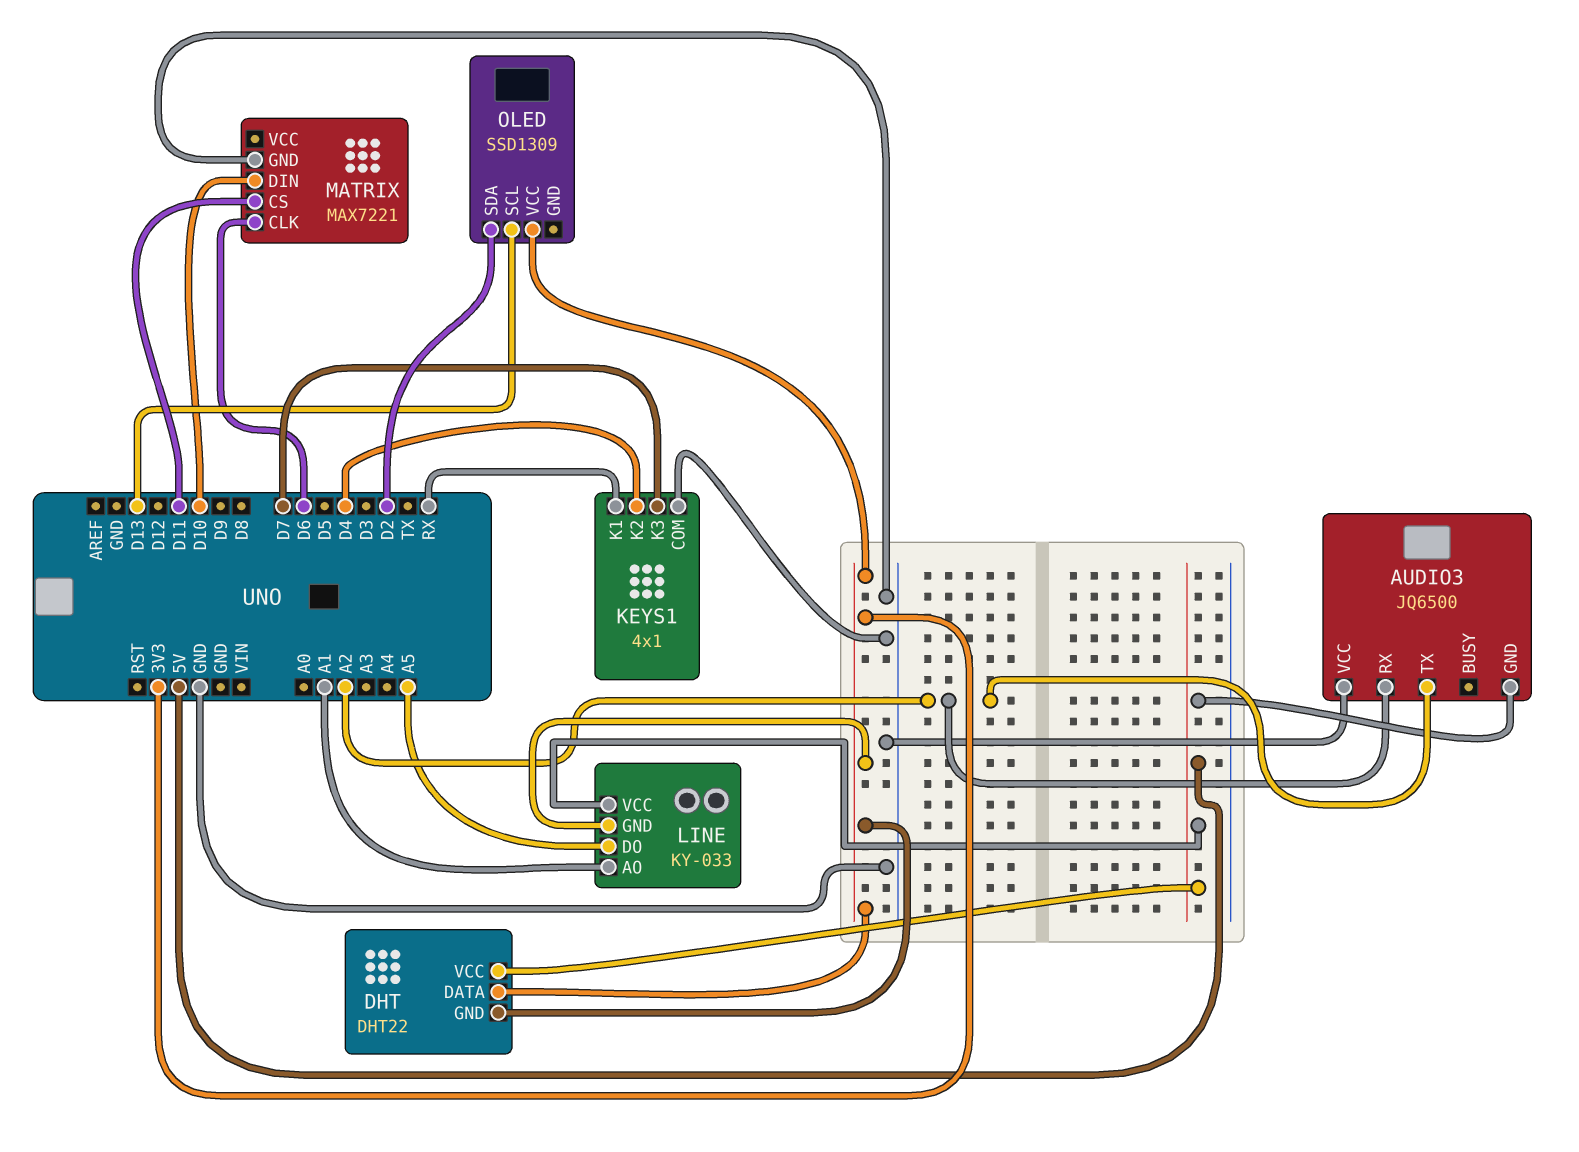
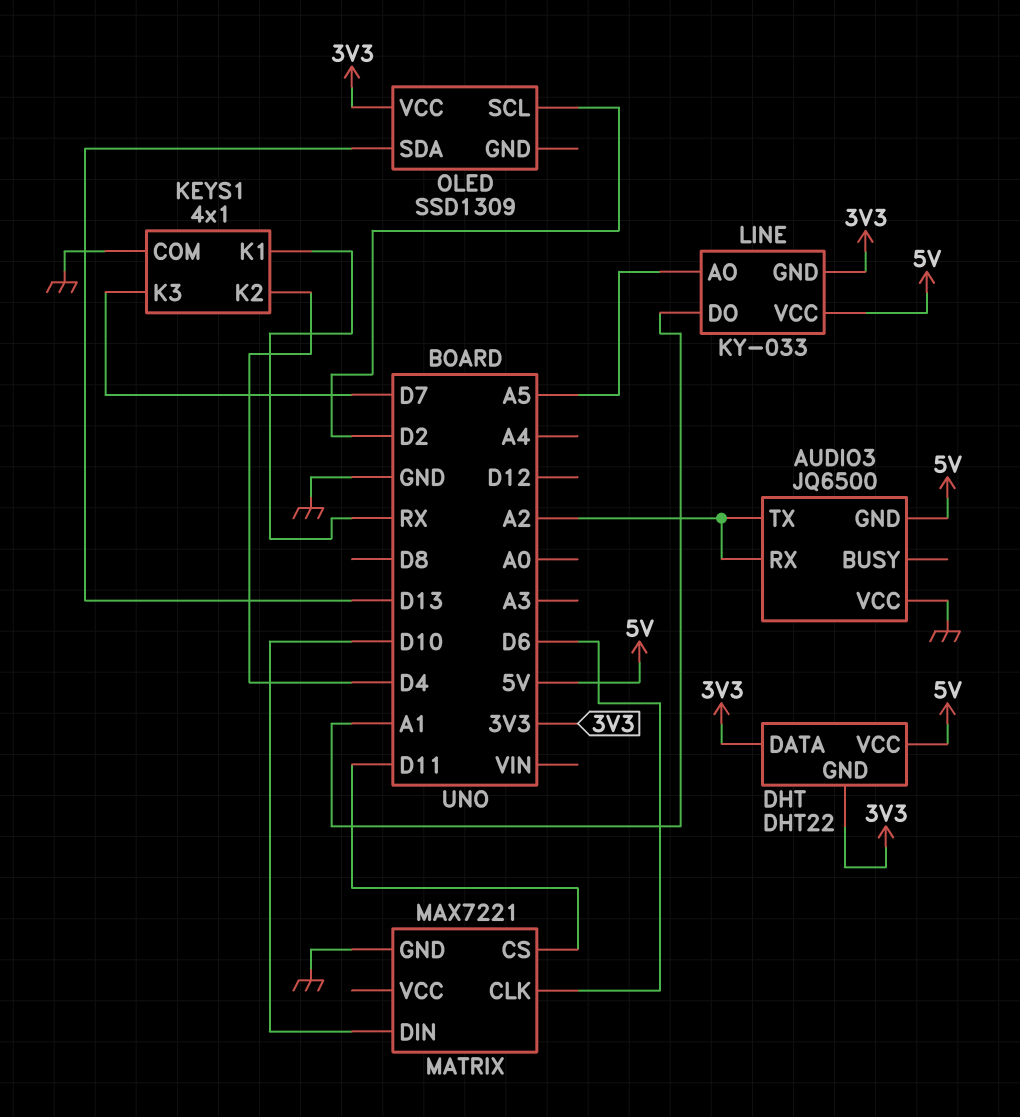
LINE pin AO: A1 -> A5
LINE pin DO: A5 -> A1
OLED pin SCL: D13 -> D2
OLED pin SDA: D2 -> D13

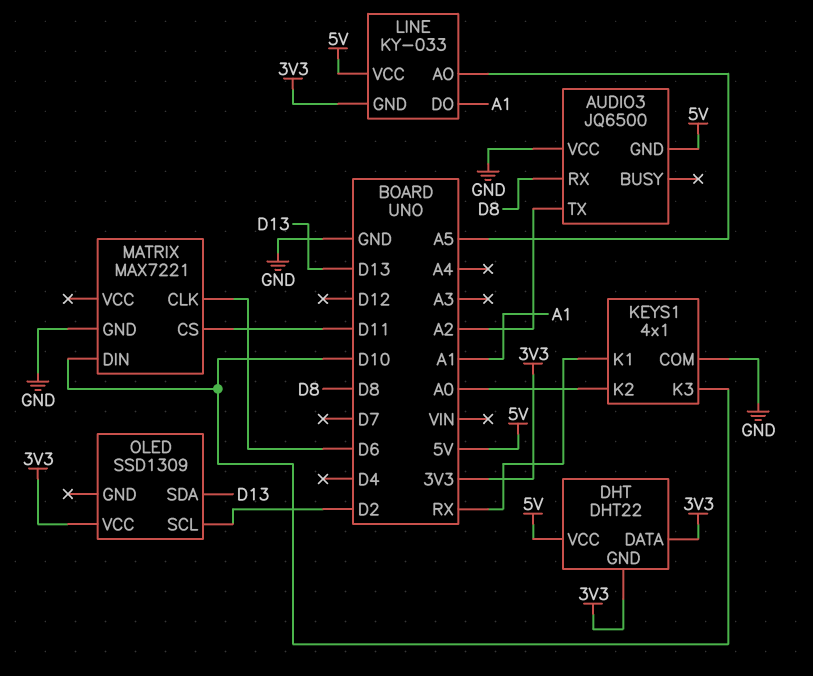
AUDIO3 pin RX: A2 -> D8
KEYS1 pin K2: D4 -> A0
KEYS1 pin K3: D7 -> D10

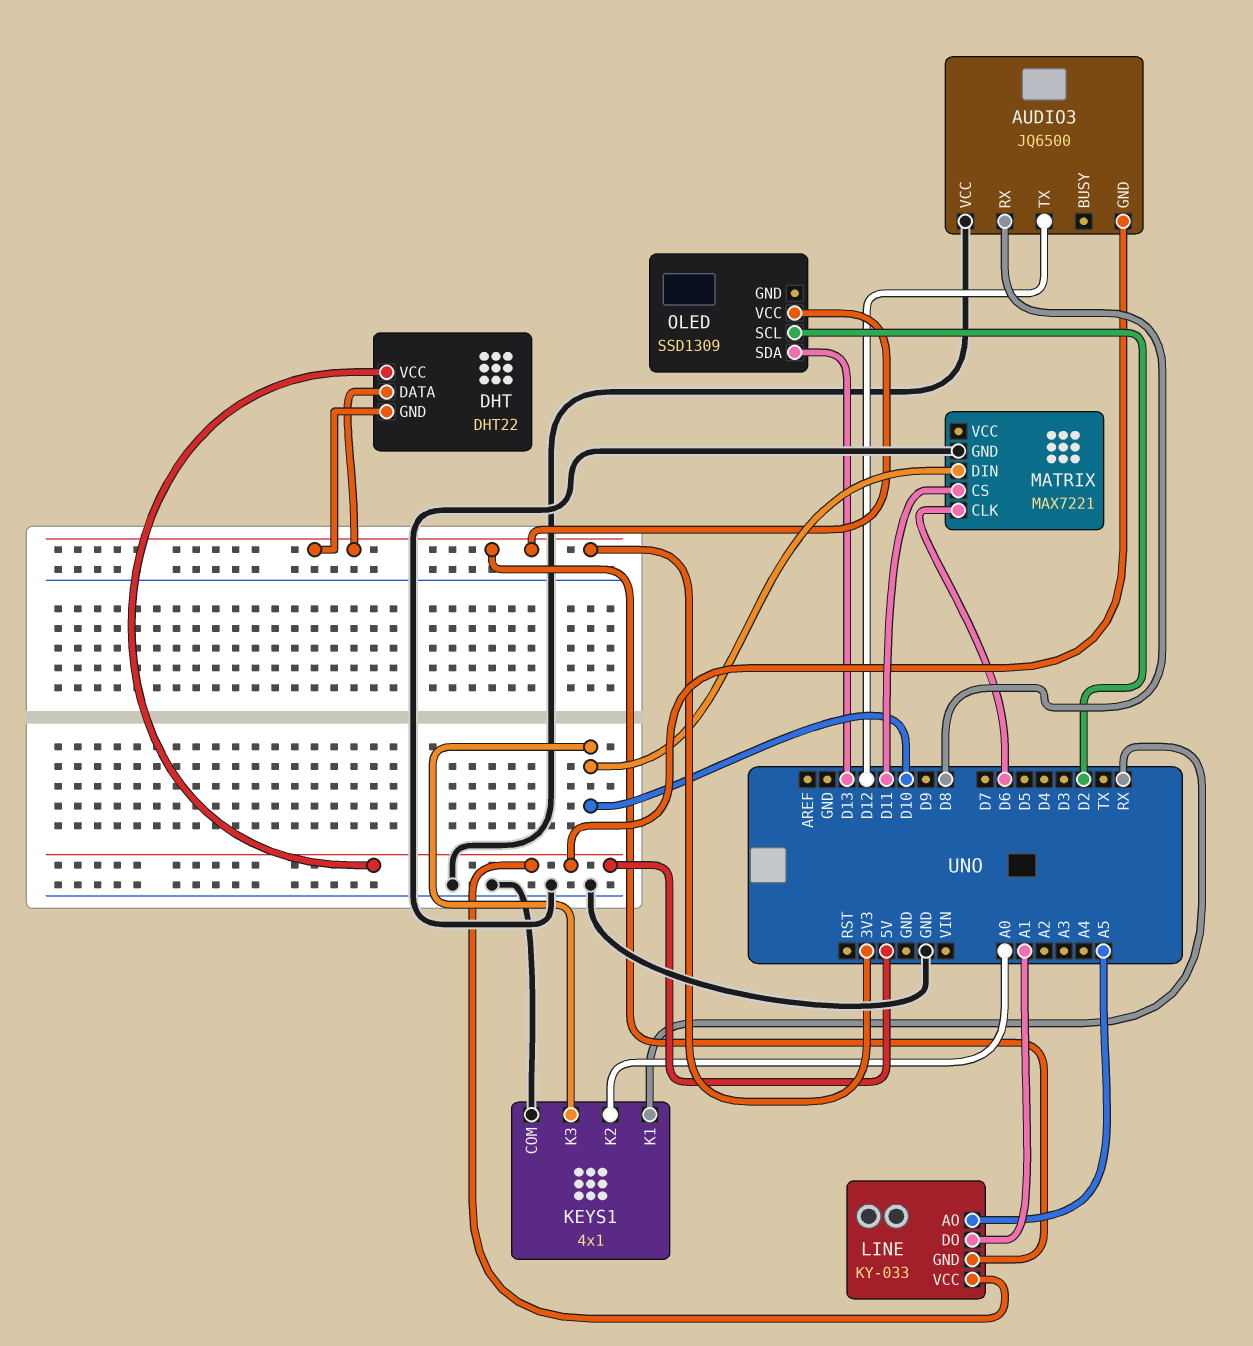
AUDIO3 pin TX: A2 -> D12

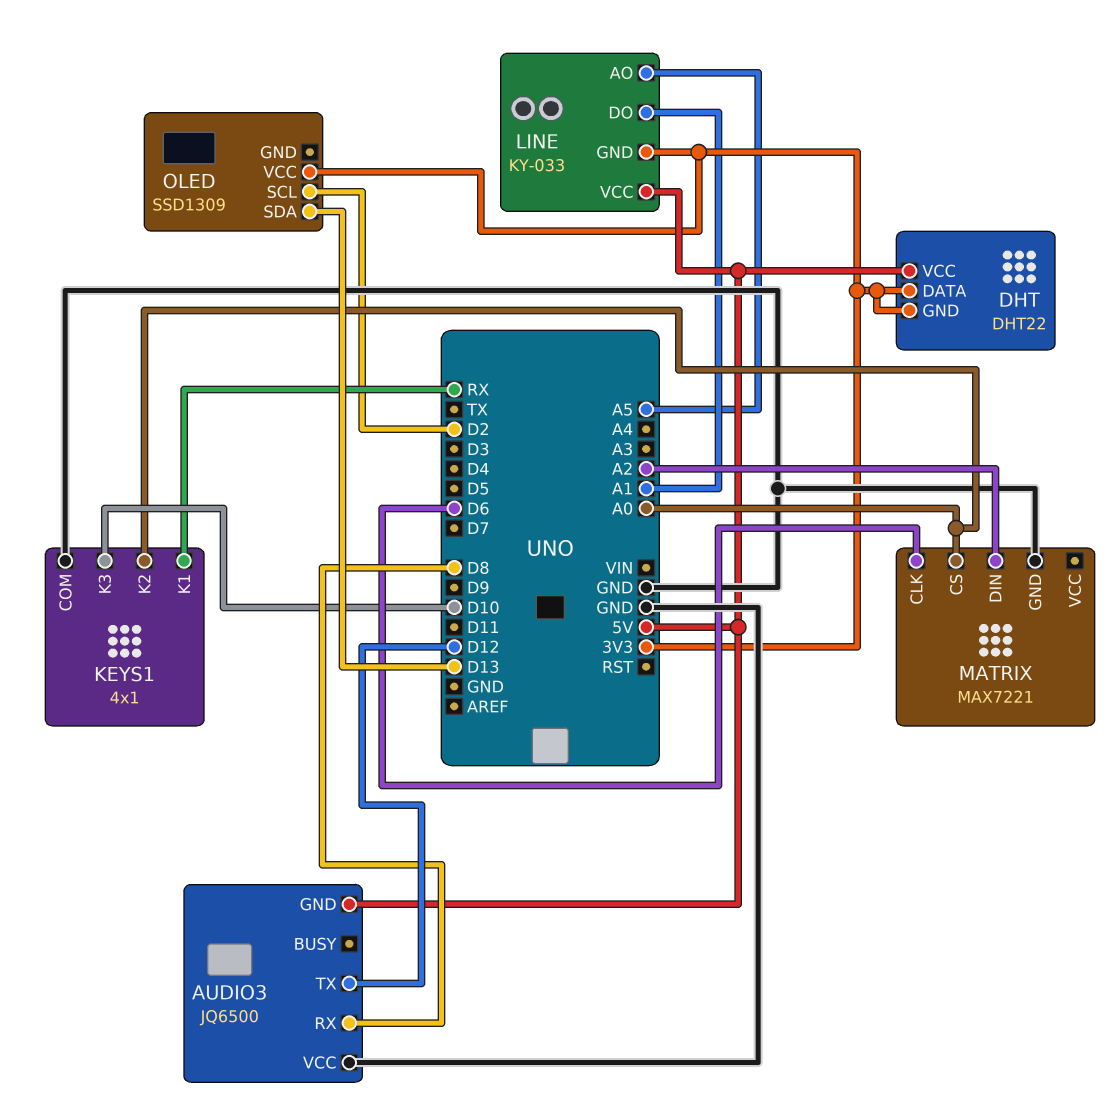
MATRIX pin CS: D11 -> A0
MATRIX pin DIN: D10 -> A2

